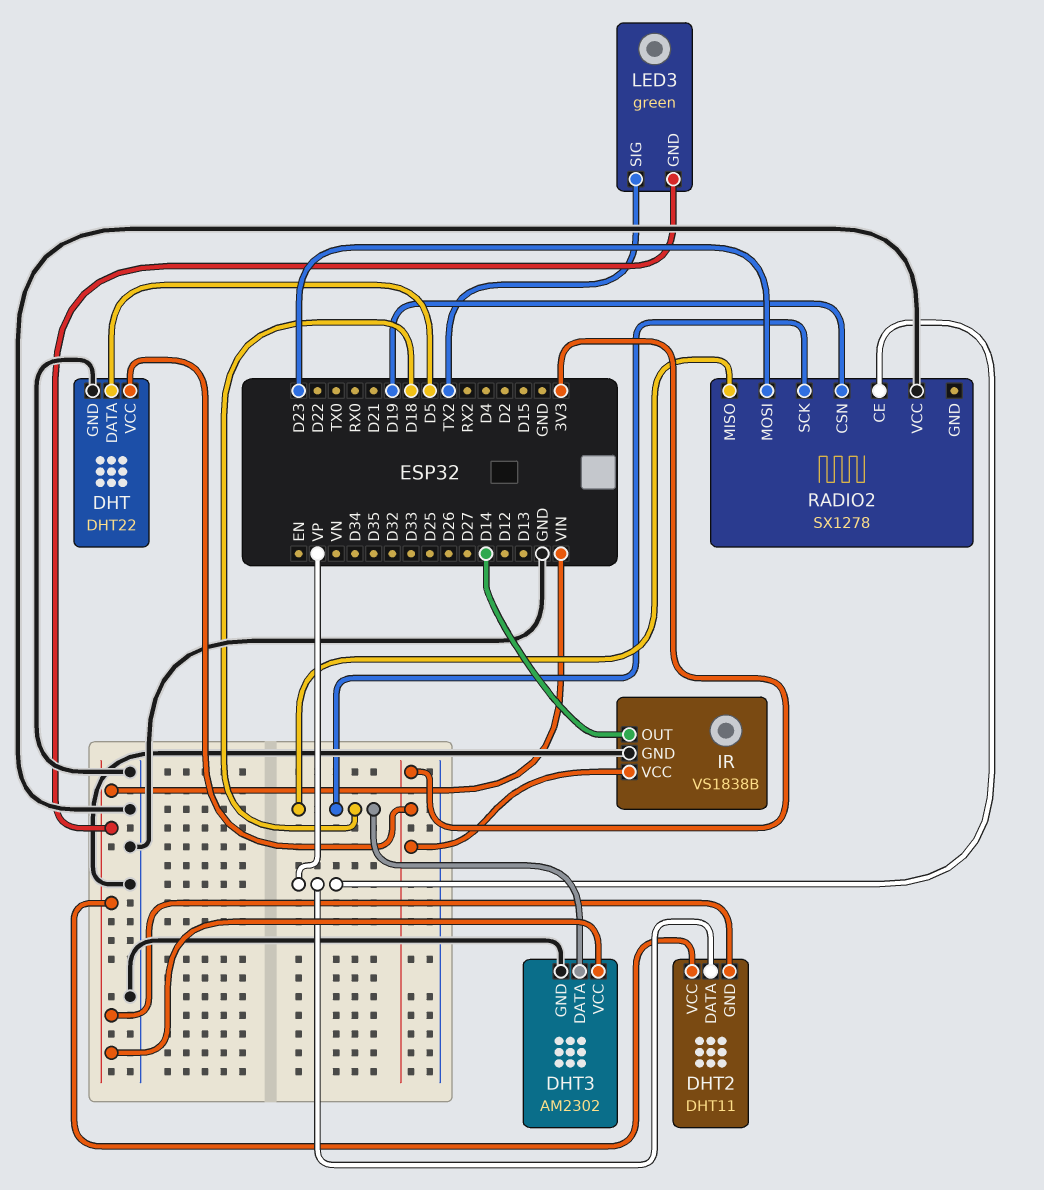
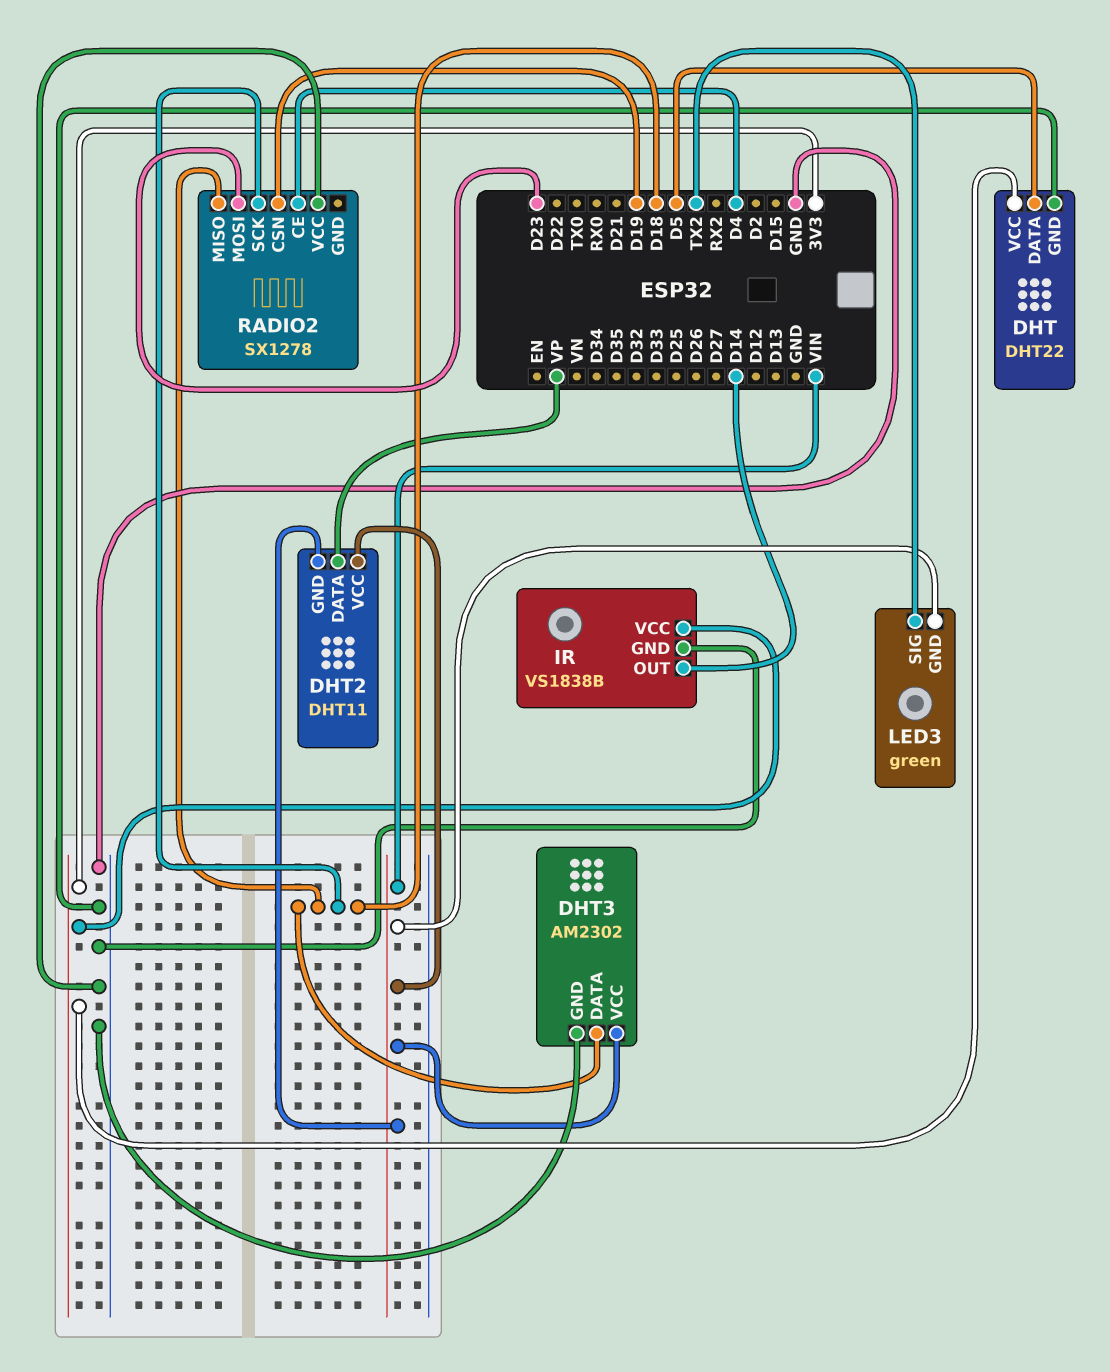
RADIO2 pin CE: VP -> D4

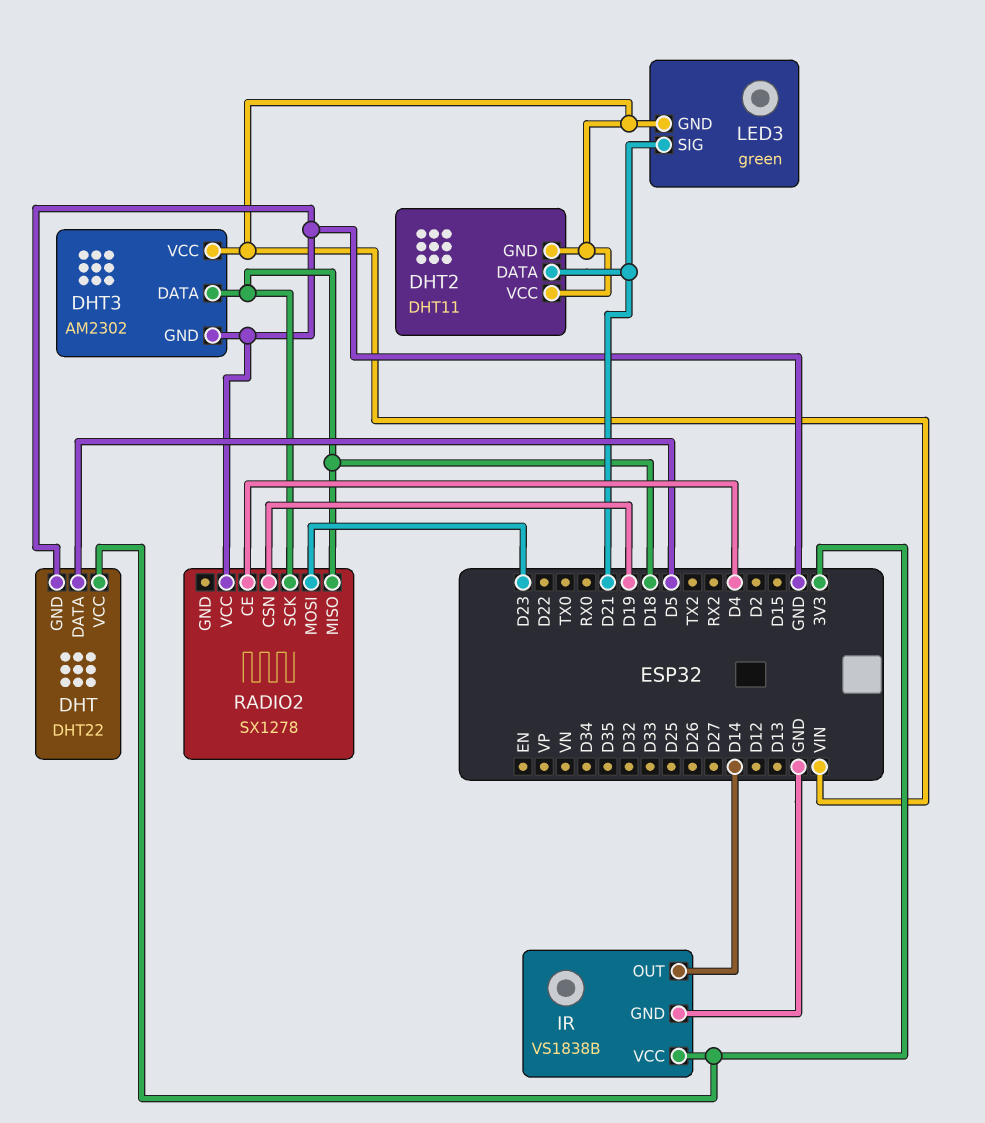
DHT2 pin DATA: VP -> D21
LED3 pin SIG: TX2 -> D21

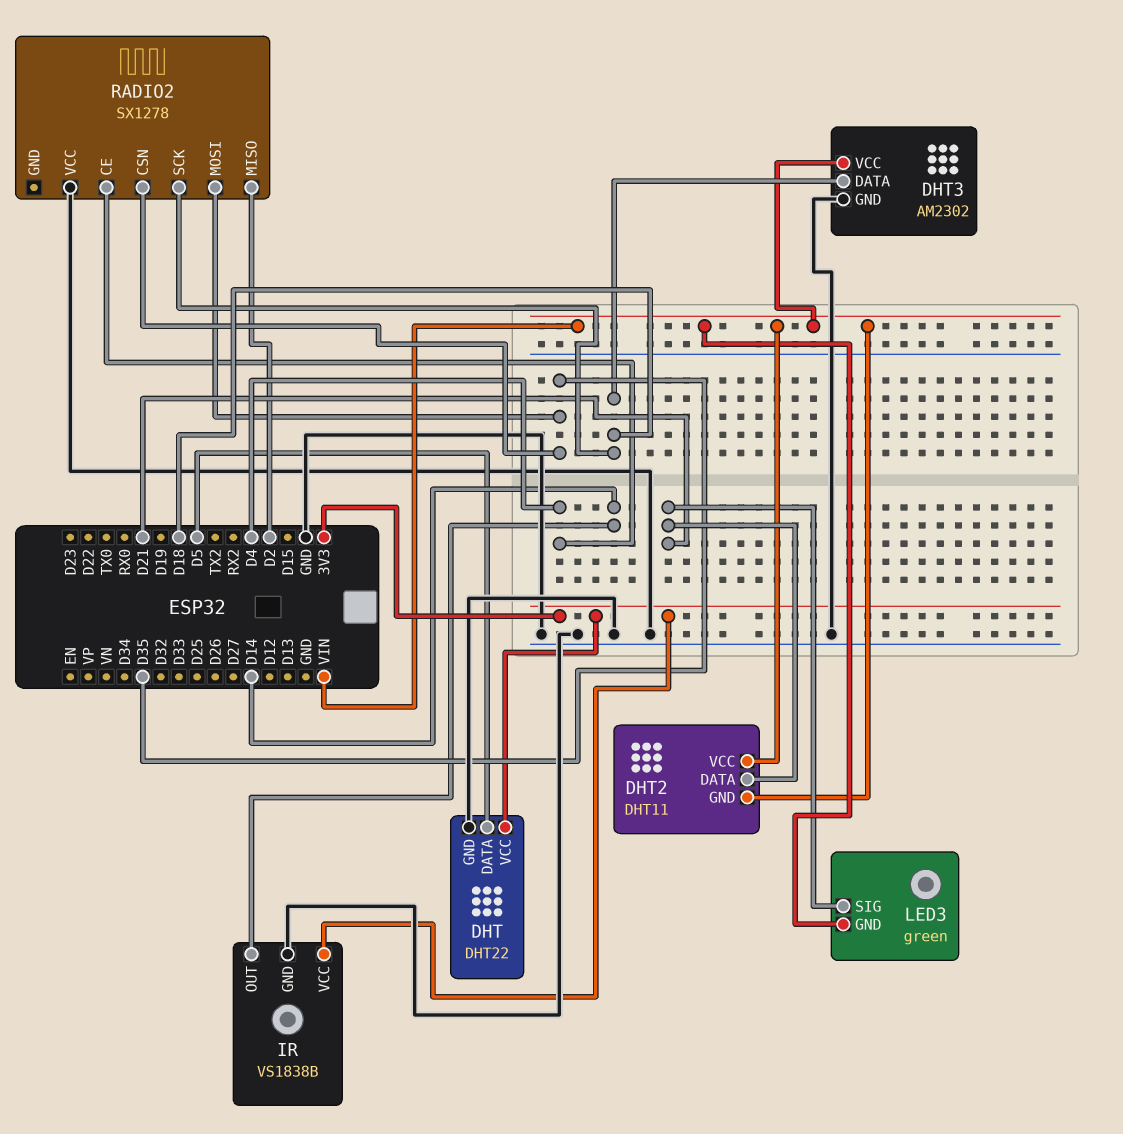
RADIO2 pin CSN: D19 -> D35
RADIO2 pin MISO: D18 -> D2
RADIO2 pin MOSI: D23 -> D35

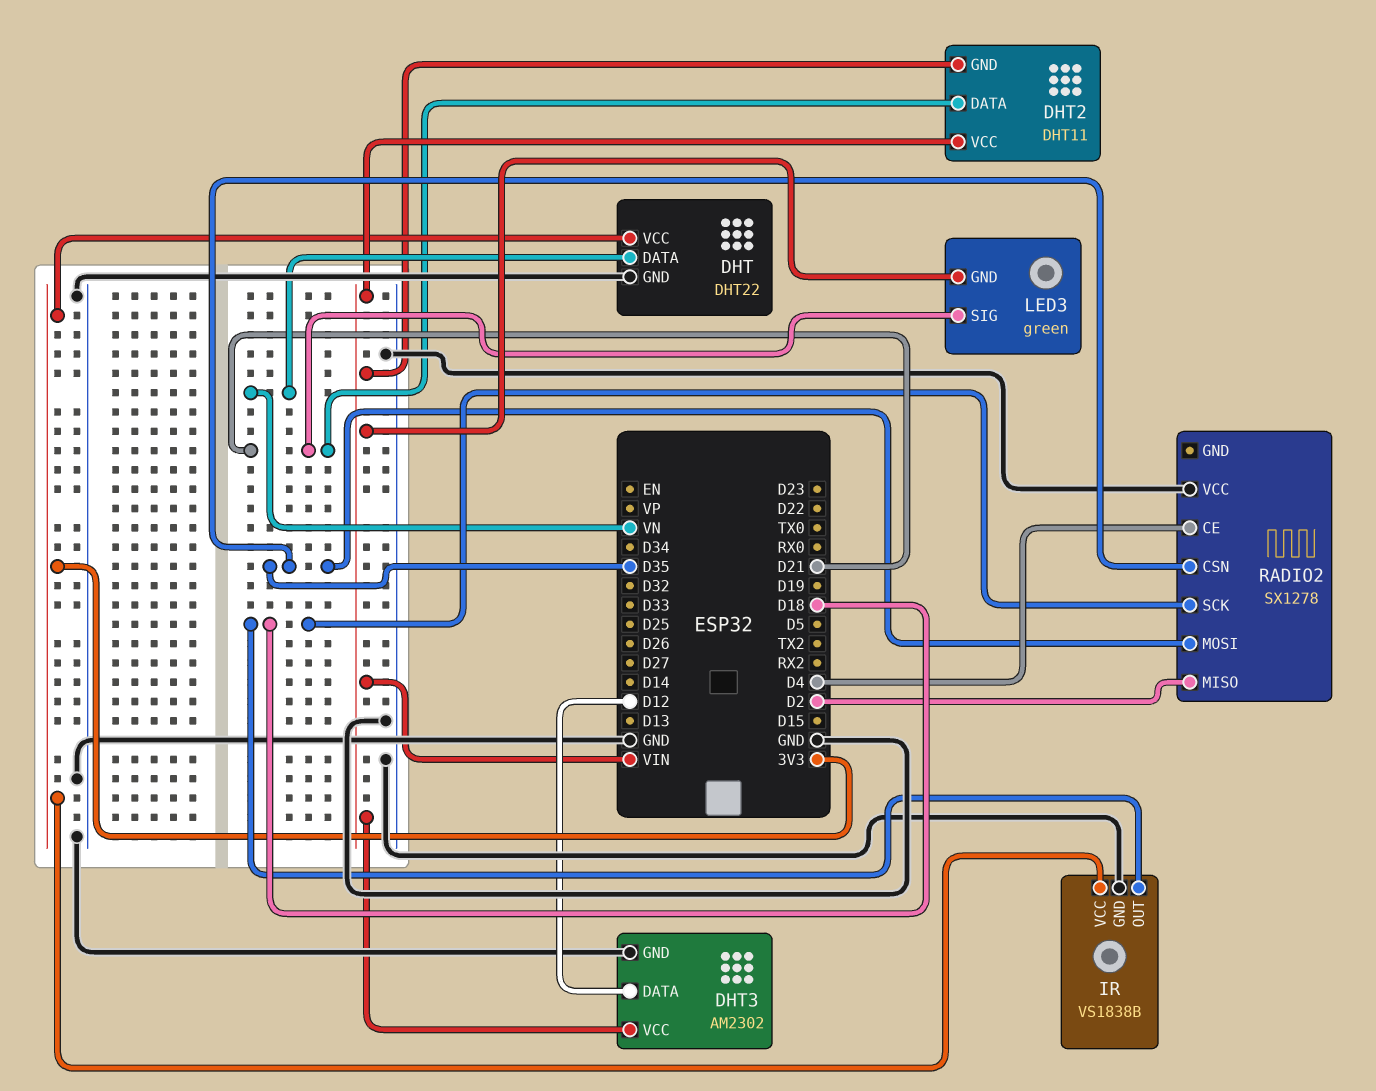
DHT pin DATA: D5 -> VN
DHT3 pin DATA: D18 -> D12
IR pin OUT: D14 -> D18

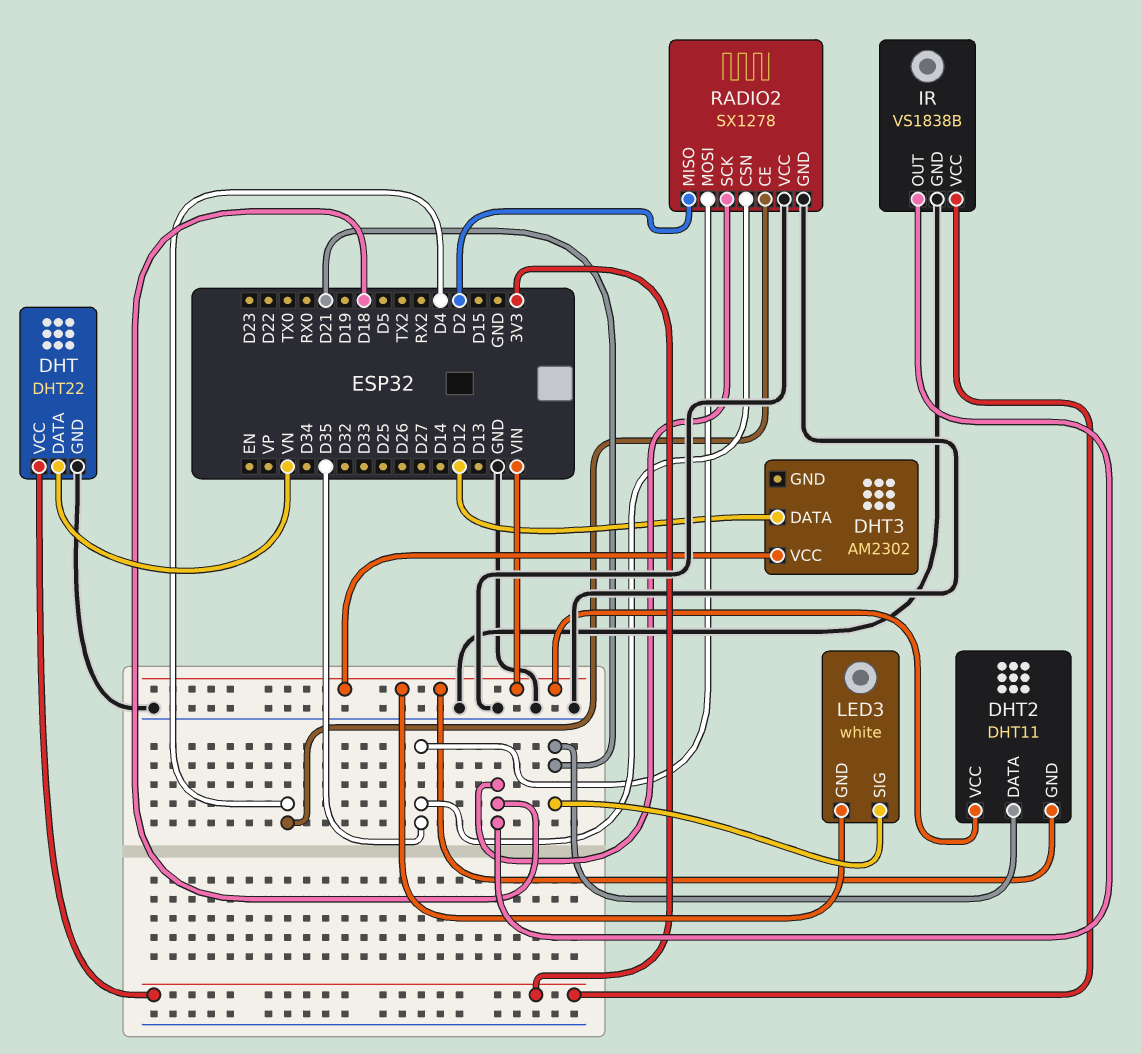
DHT3 pin GND: GND -> none
LED3: green -> white
RADIO2 pin GND: none -> GND

